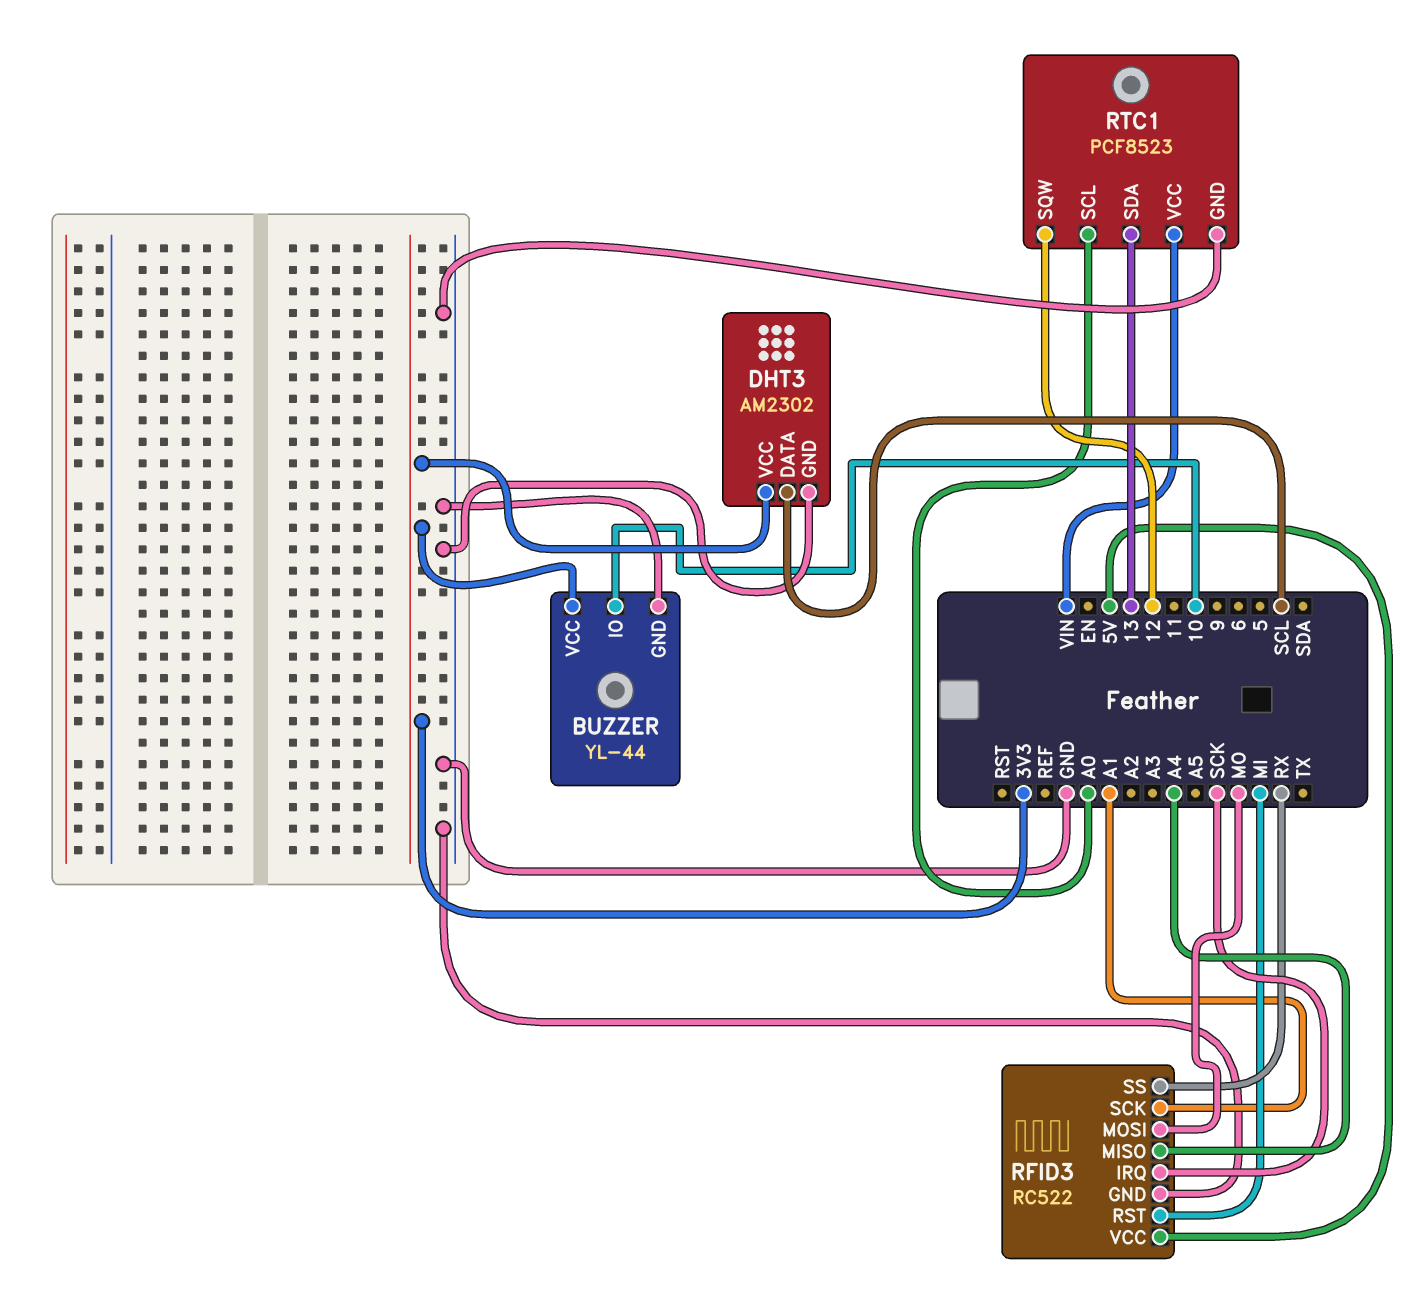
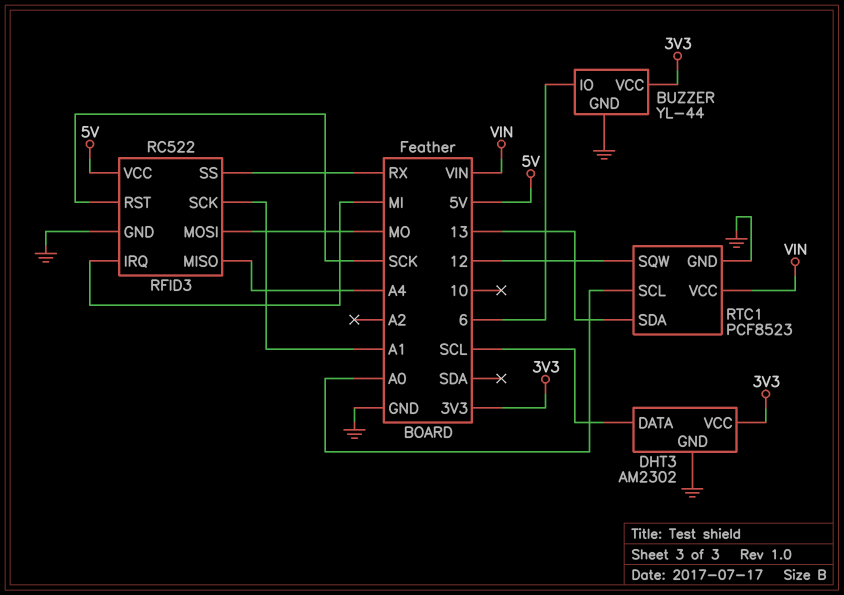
BUZZER pin IO: 10 -> 6
RFID3 pin IRQ: SCK -> MI
RFID3 pin RST: MI -> SCK

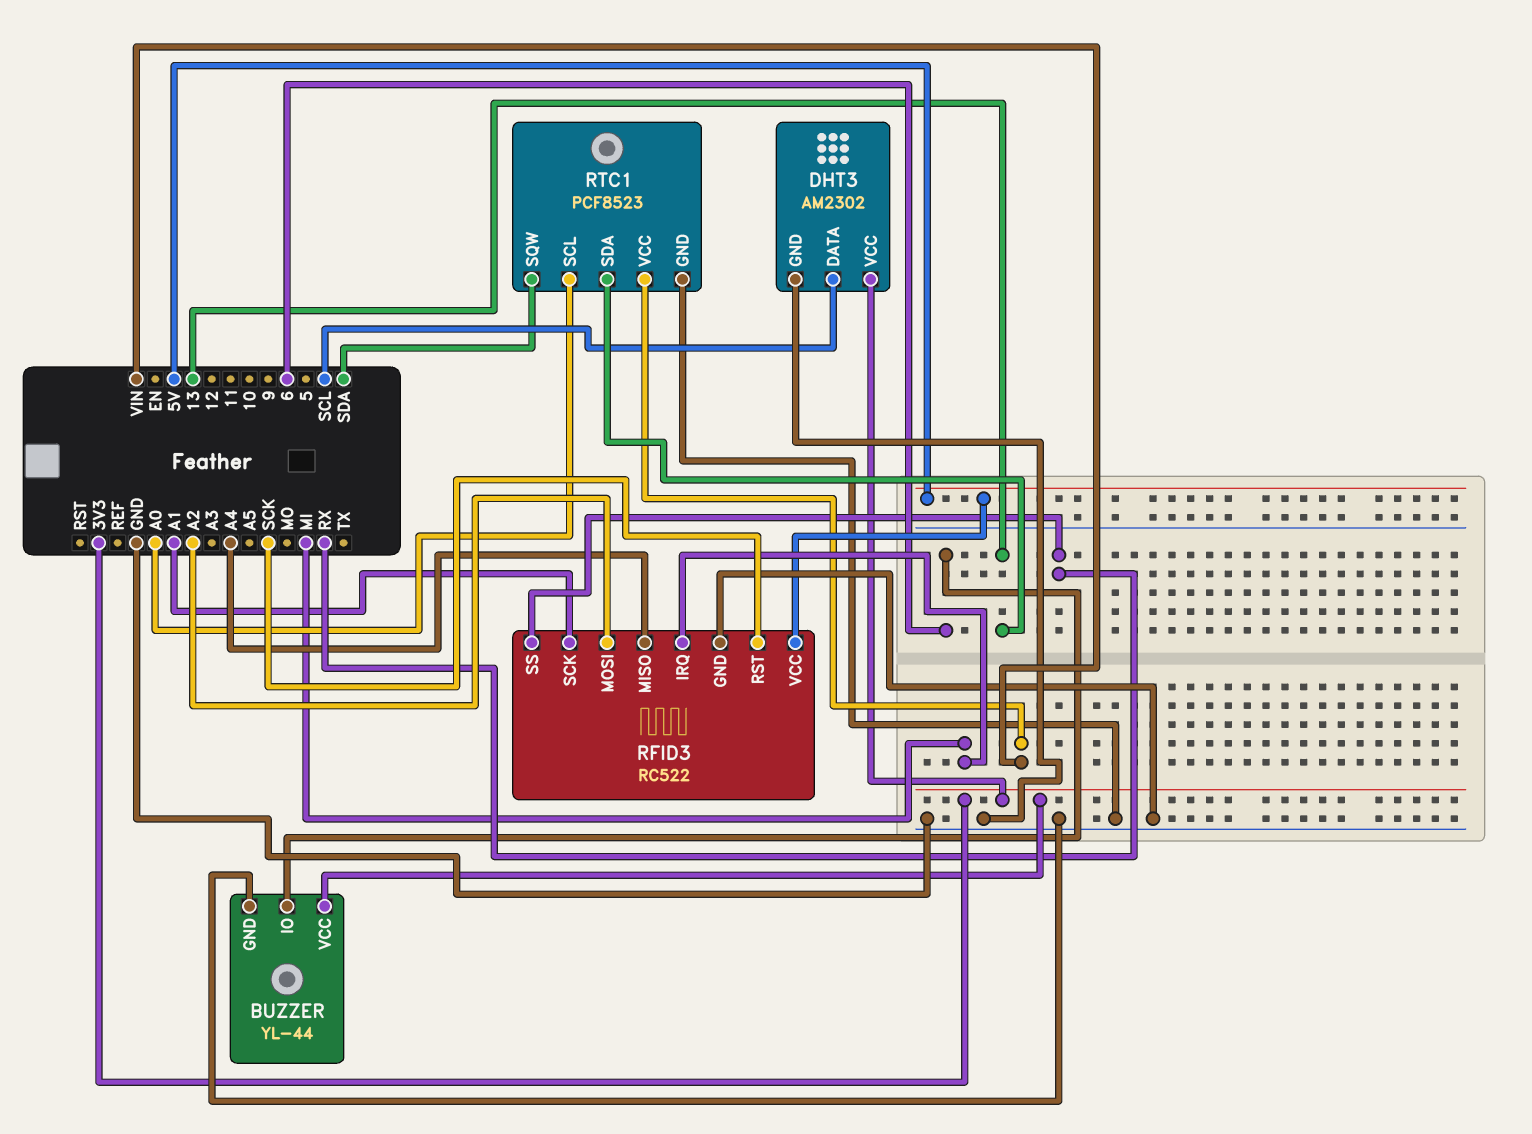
RFID3 pin MOSI: MO -> A2
RTC1 pin SQW: 12 -> SDA

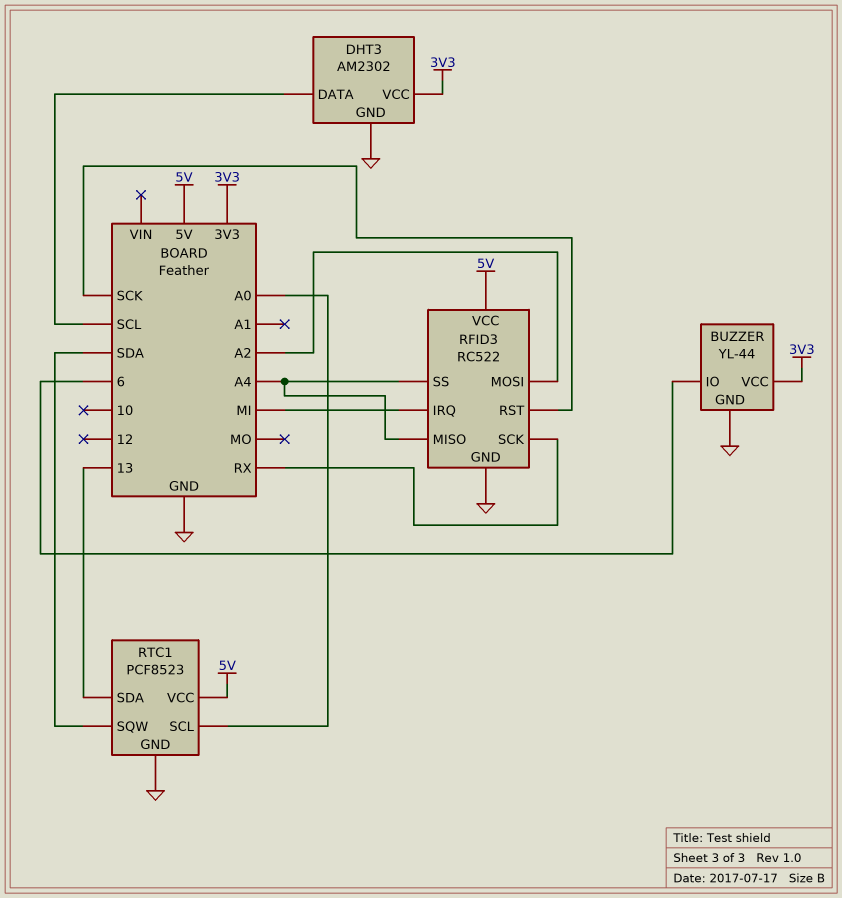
RFID3 pin SCK: A1 -> RX
RFID3 pin SS: RX -> A4
RTC1 pin VCC: VIN -> 5V

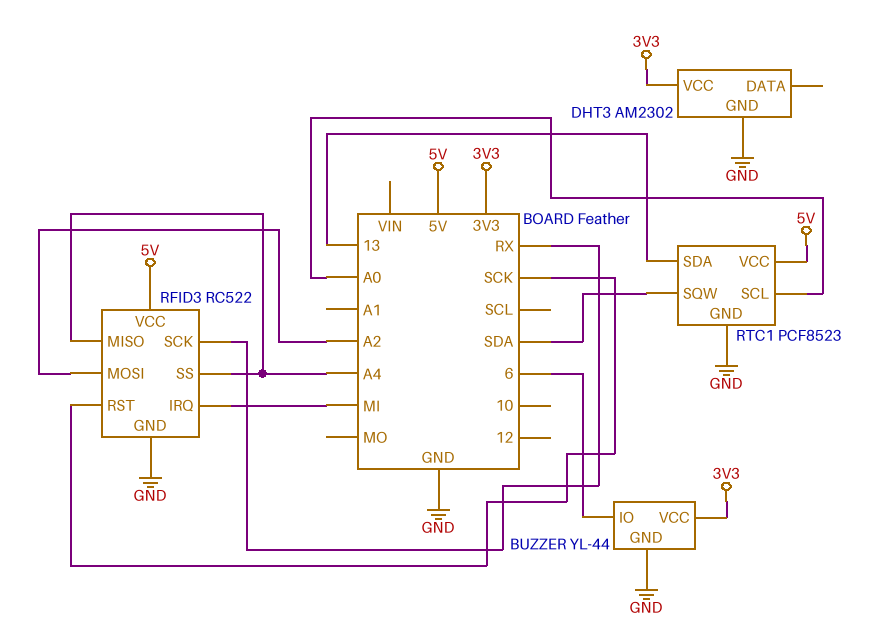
DHT3 pin DATA: SCL -> none

